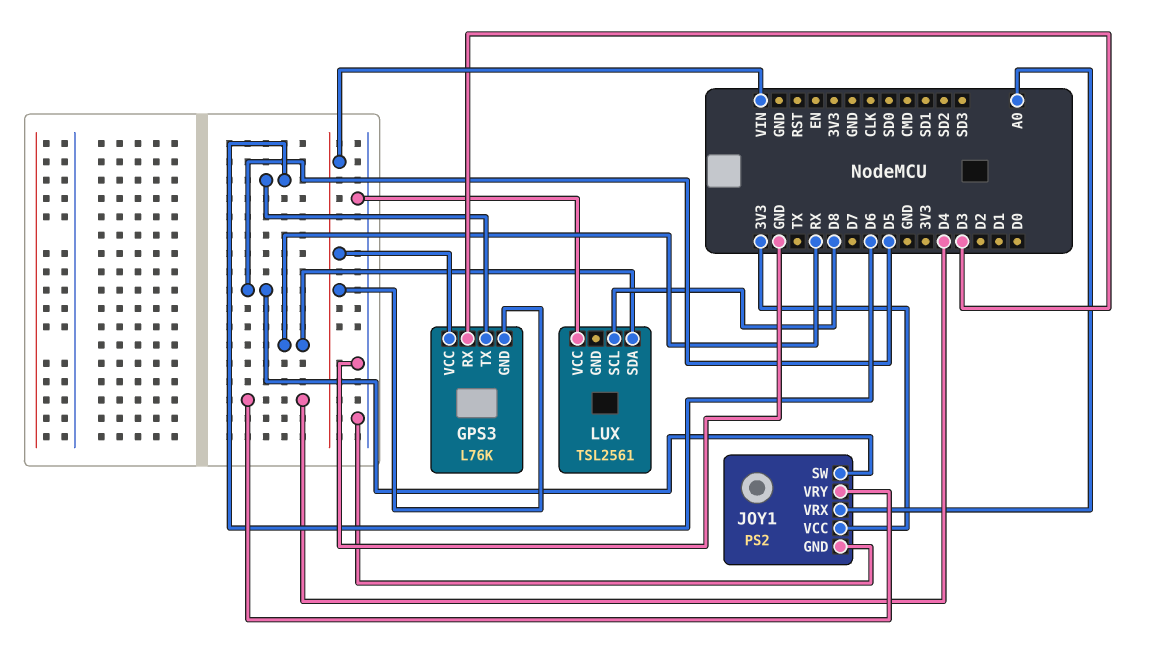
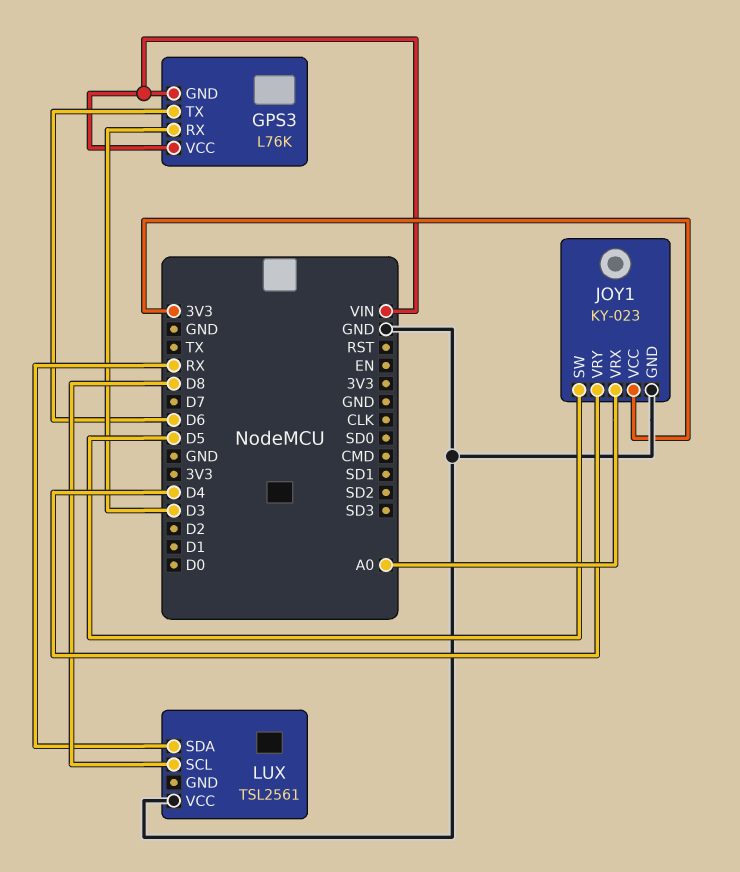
JOY1: PS2 -> KY-023

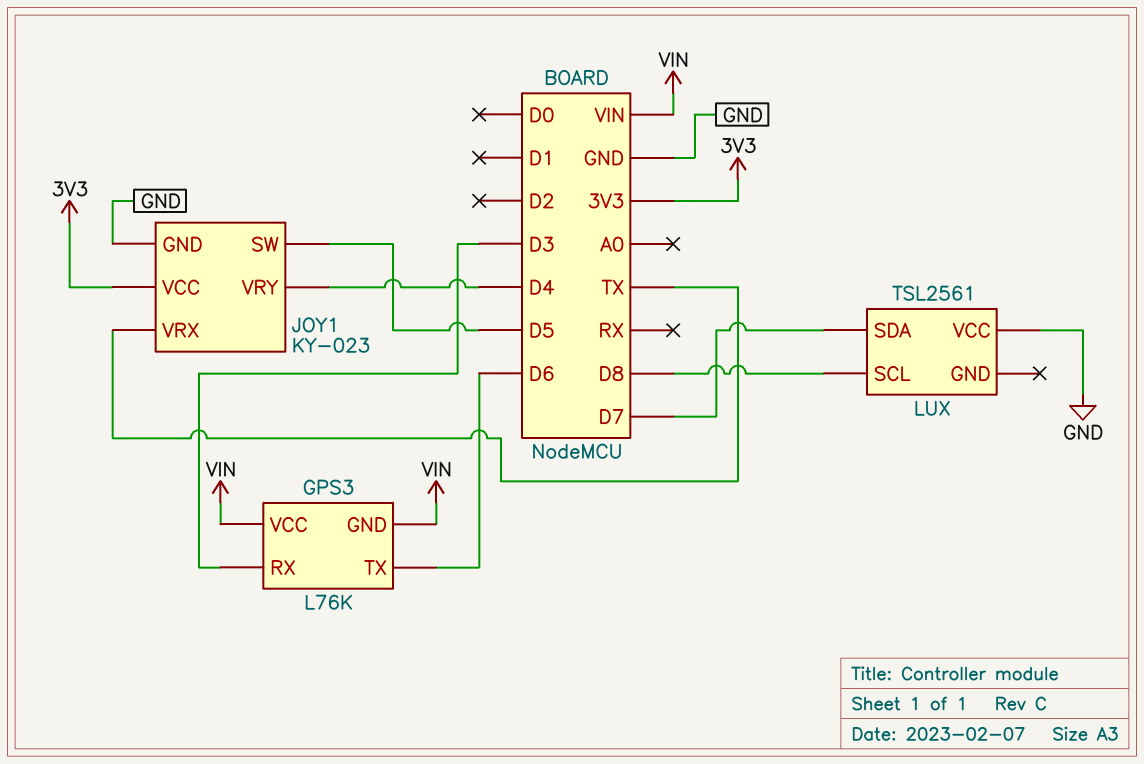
JOY1 pin VRX: A0 -> TX
LUX pin SDA: RX -> D7

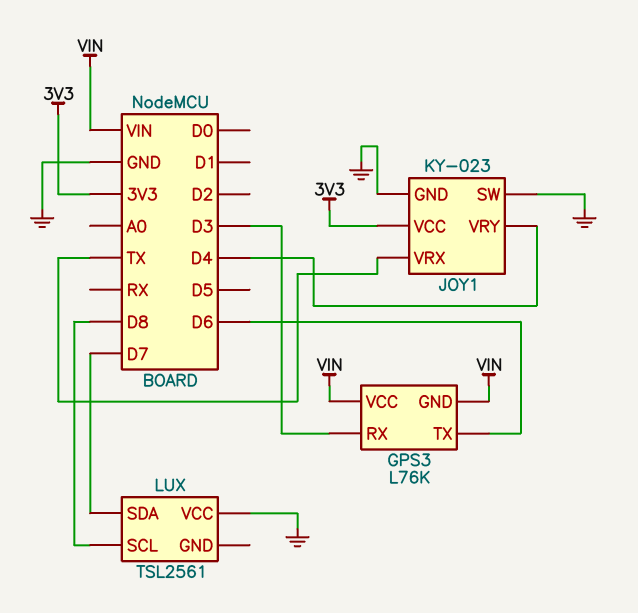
JOY1 pin SW: D5 -> GND

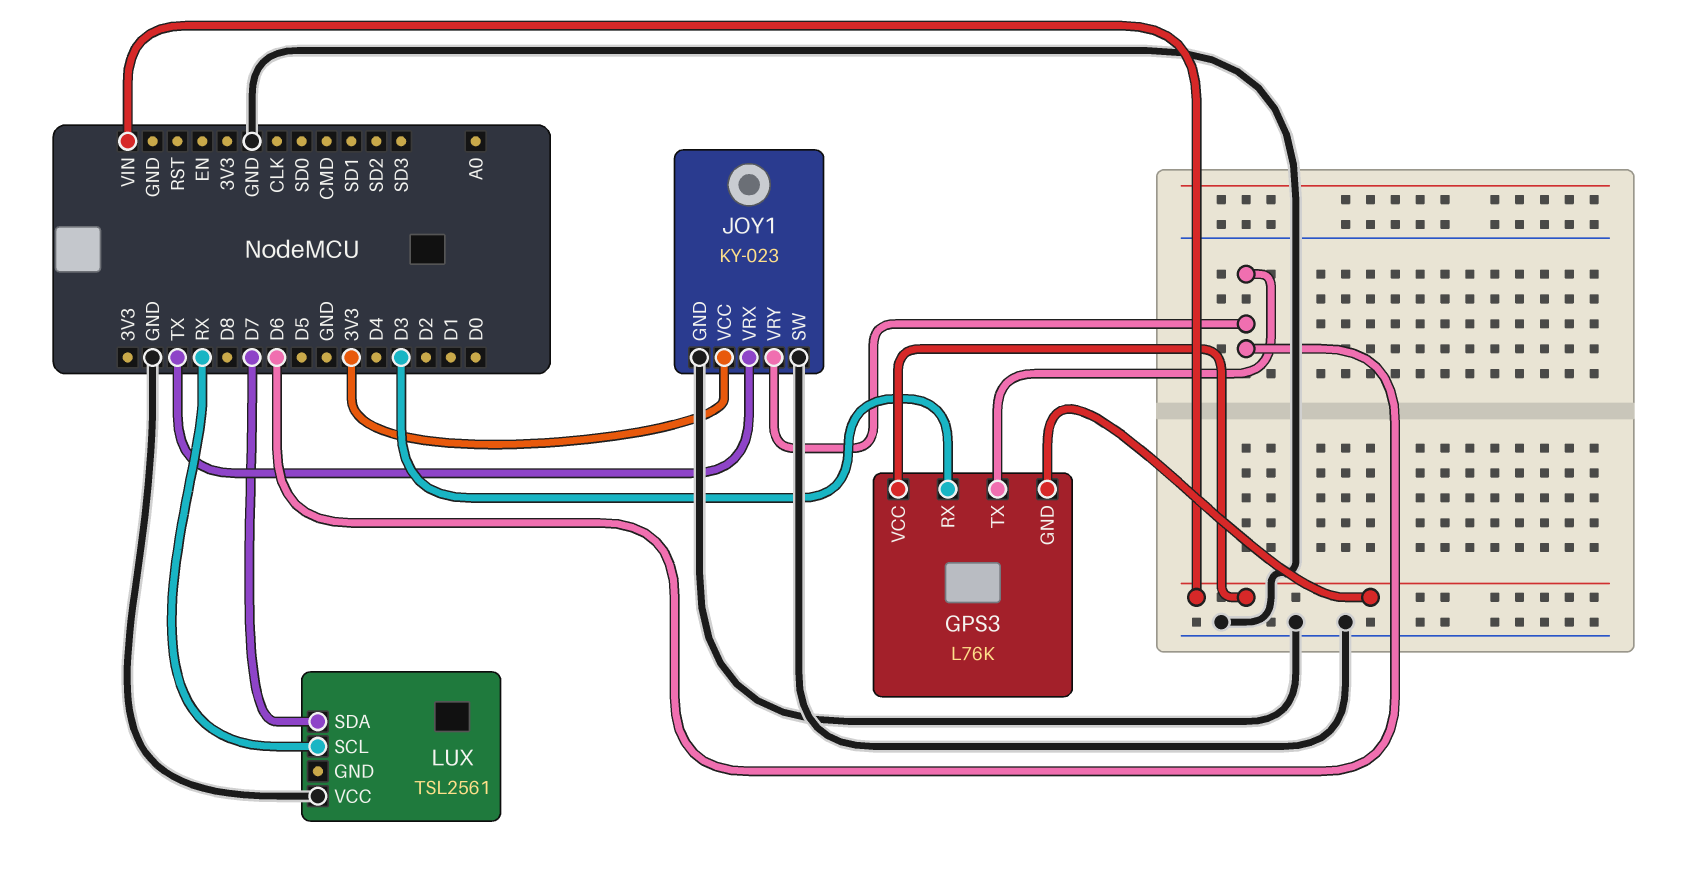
JOY1 pin VRY: D4 -> D6
LUX pin SCL: D8 -> RX

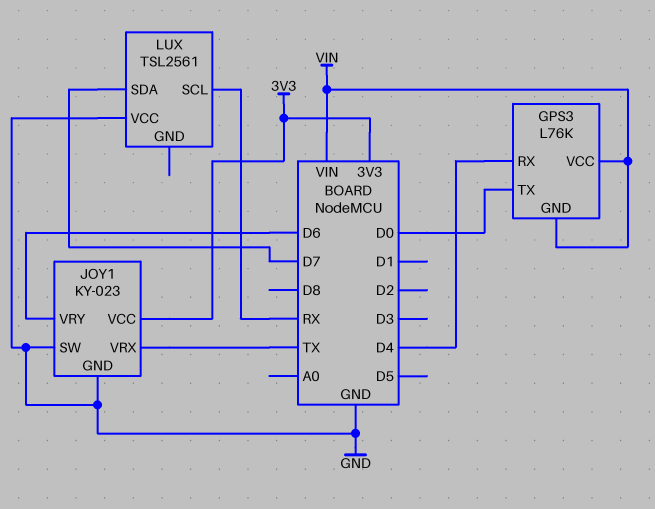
GPS3 pin RX: D3 -> D4
GPS3 pin TX: D6 -> D0

